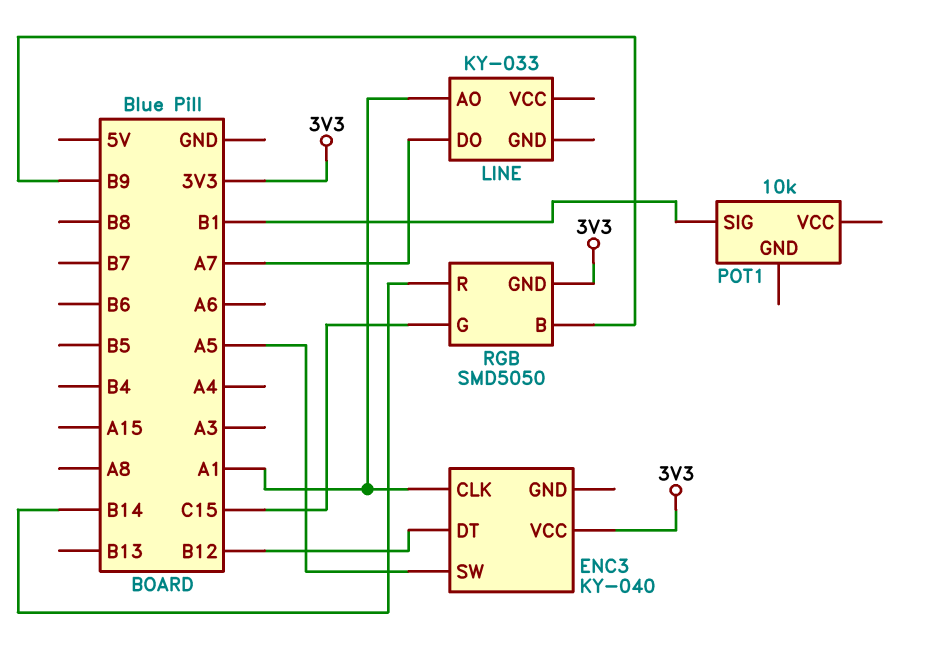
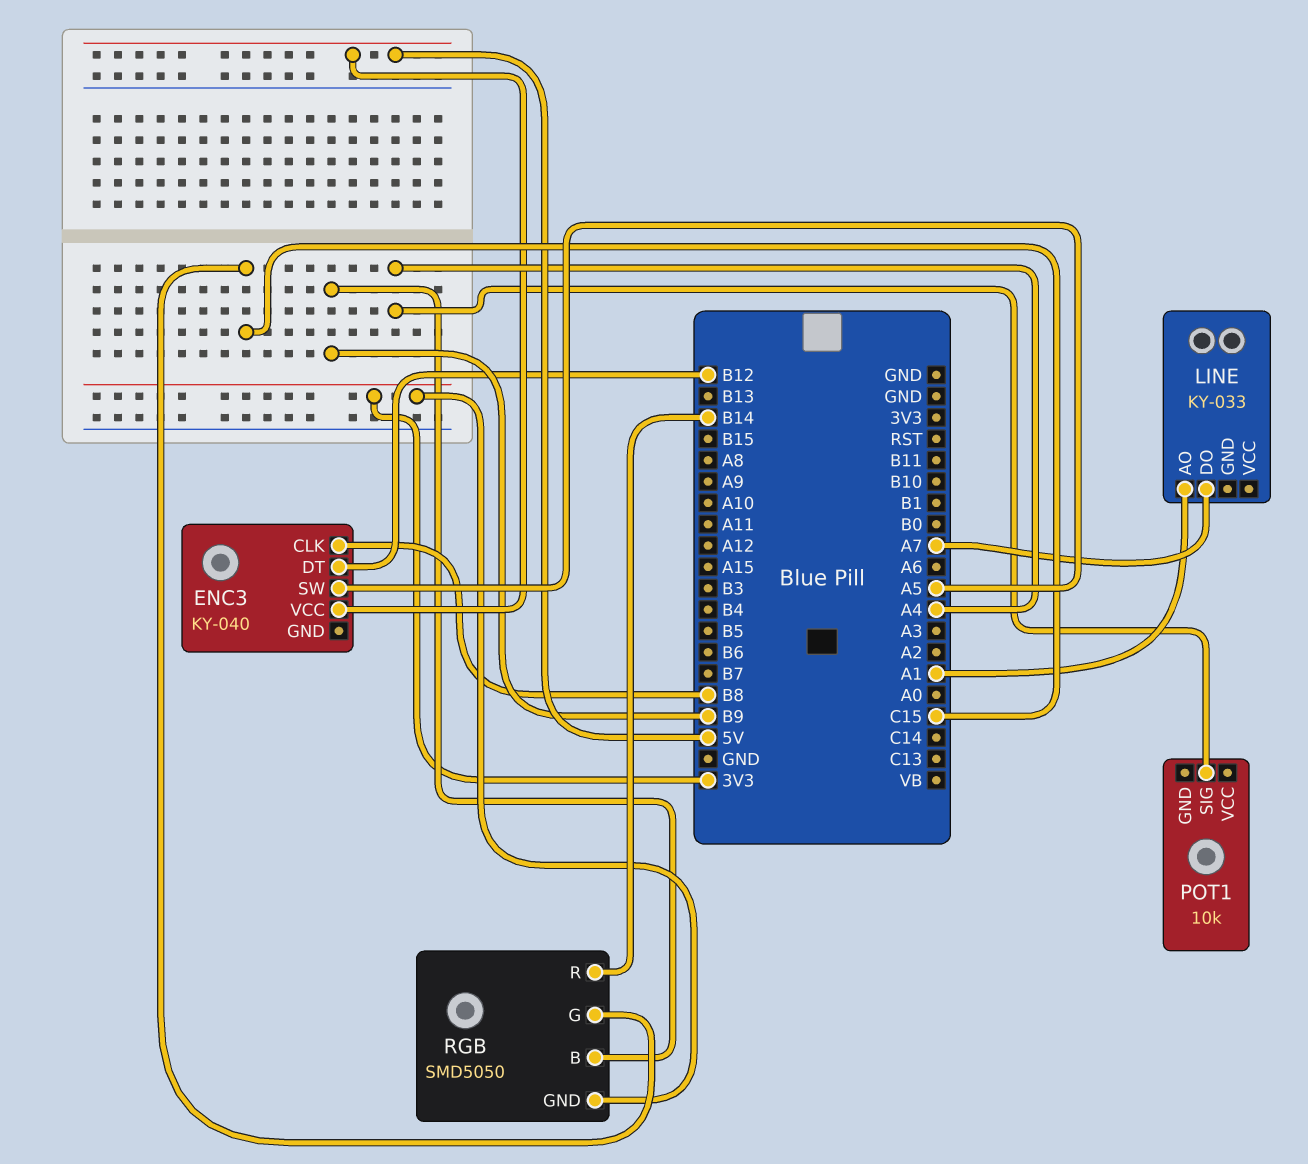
ENC3 pin CLK: A1 -> B8
ENC3 pin VCC: 3V3 -> 5V
POT1 pin SIG: B1 -> A4

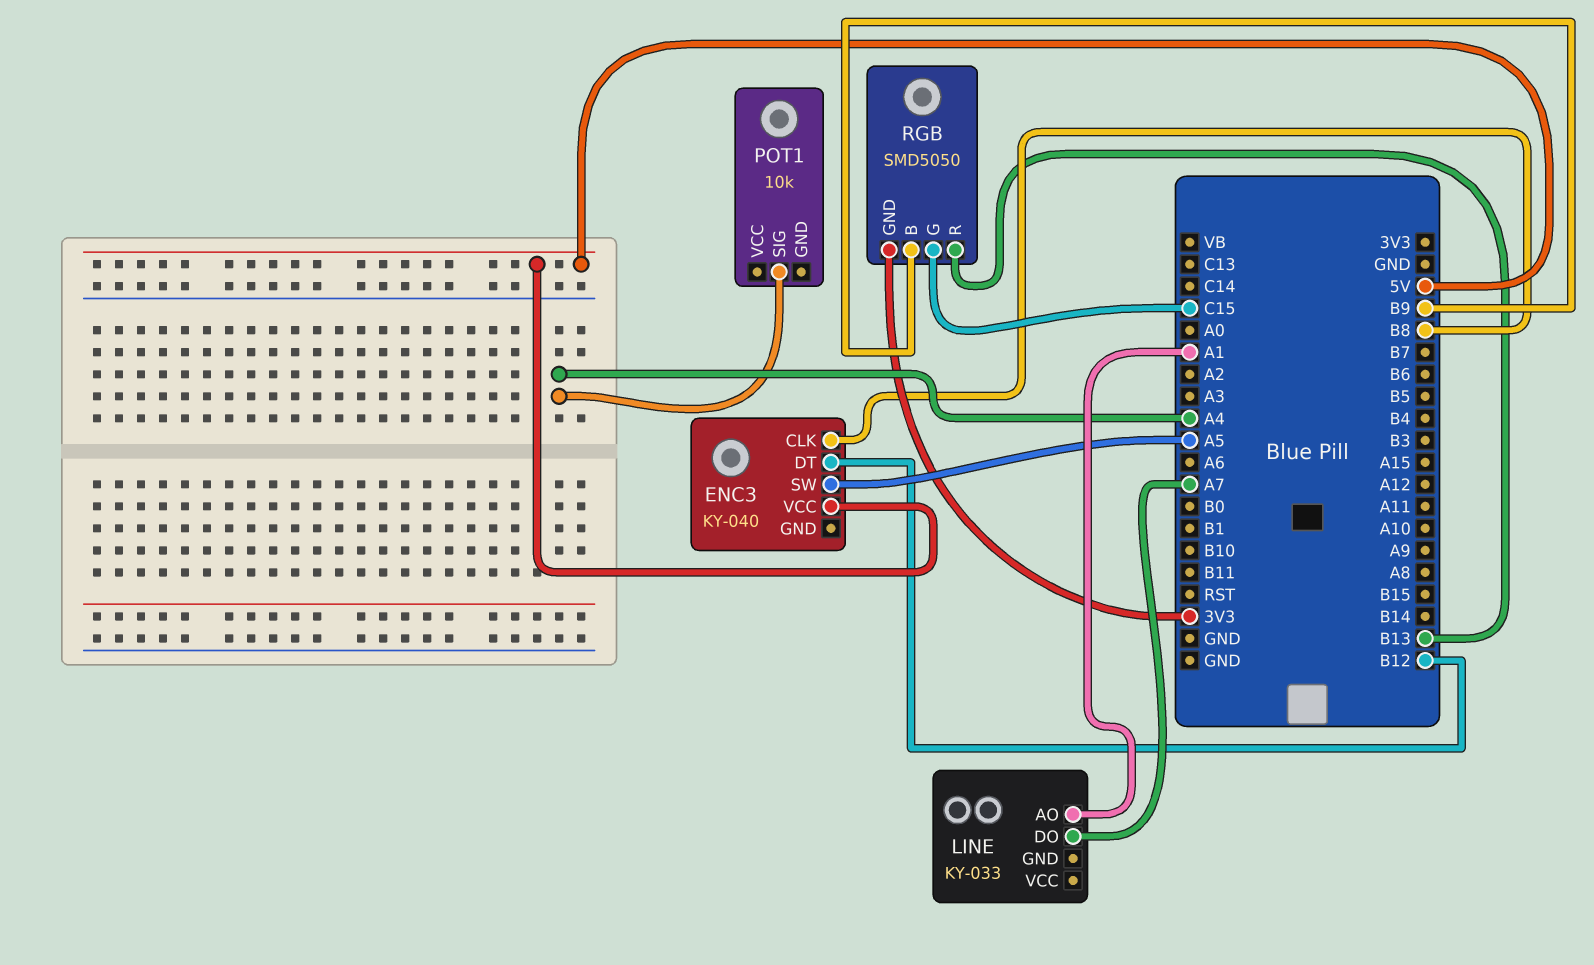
RGB pin R: B14 -> B13

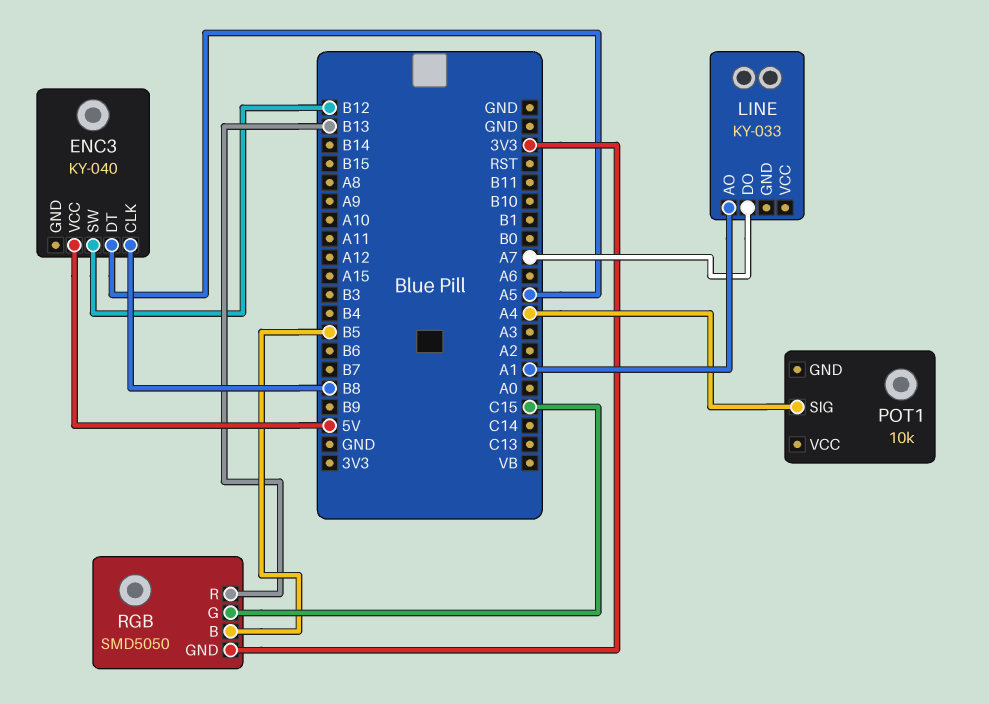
ENC3 pin DT: B12 -> A5
ENC3 pin SW: A5 -> B12
RGB pin B: B9 -> B5

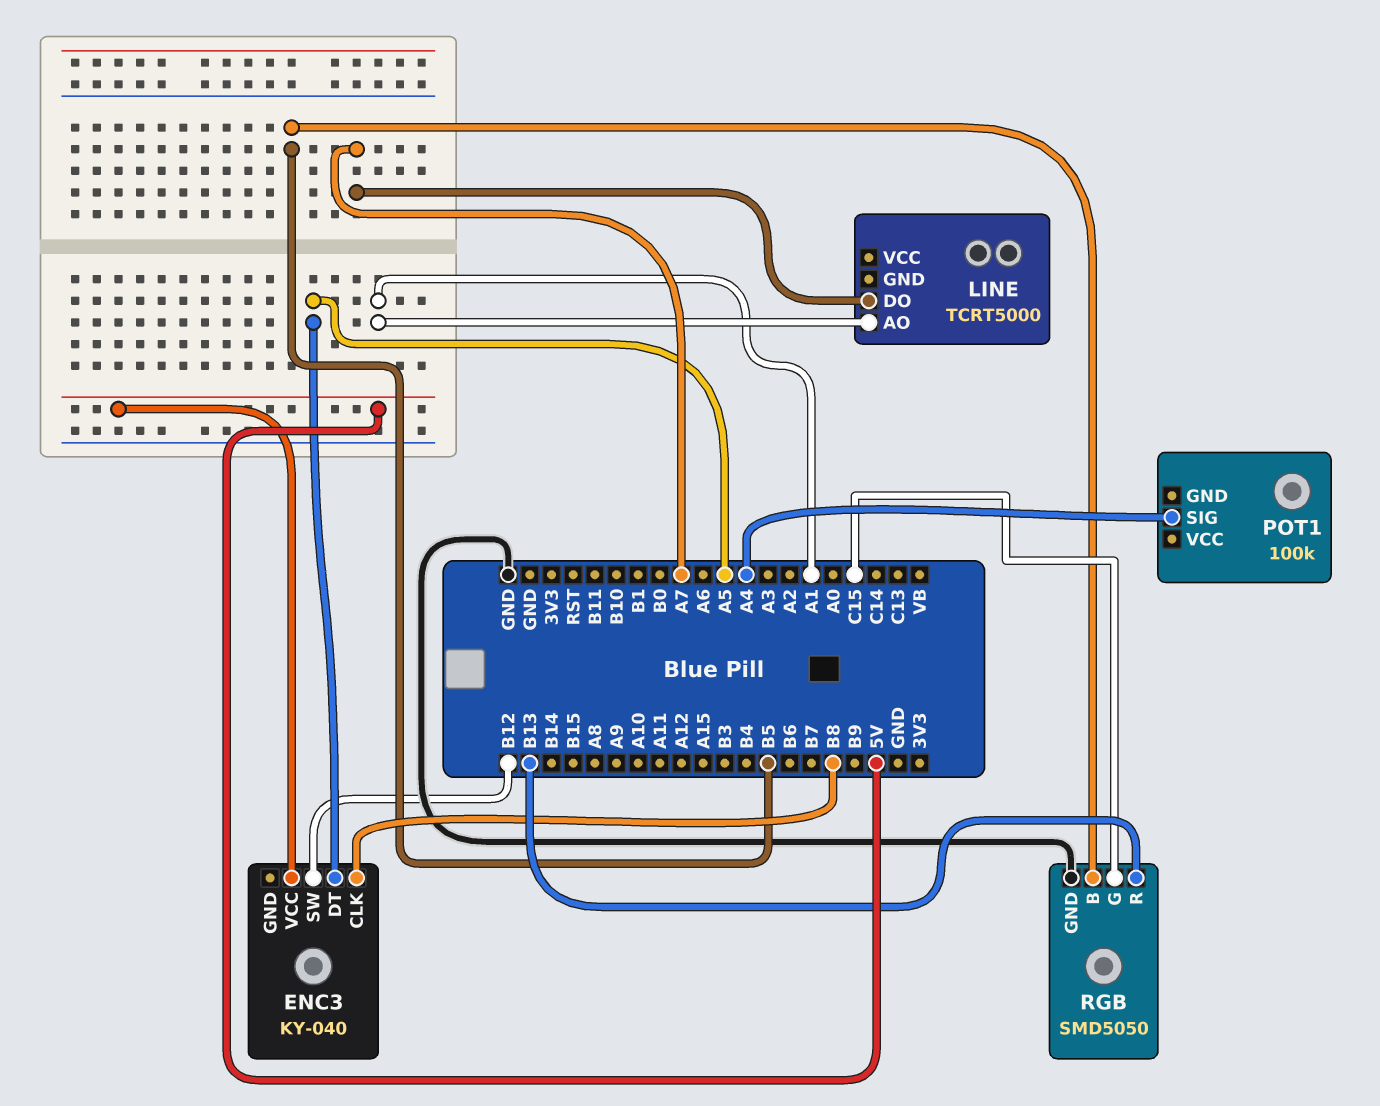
LINE: KY-033 -> TCRT5000
POT1: 10k -> 100k
RGB pin GND: 3V3 -> GND

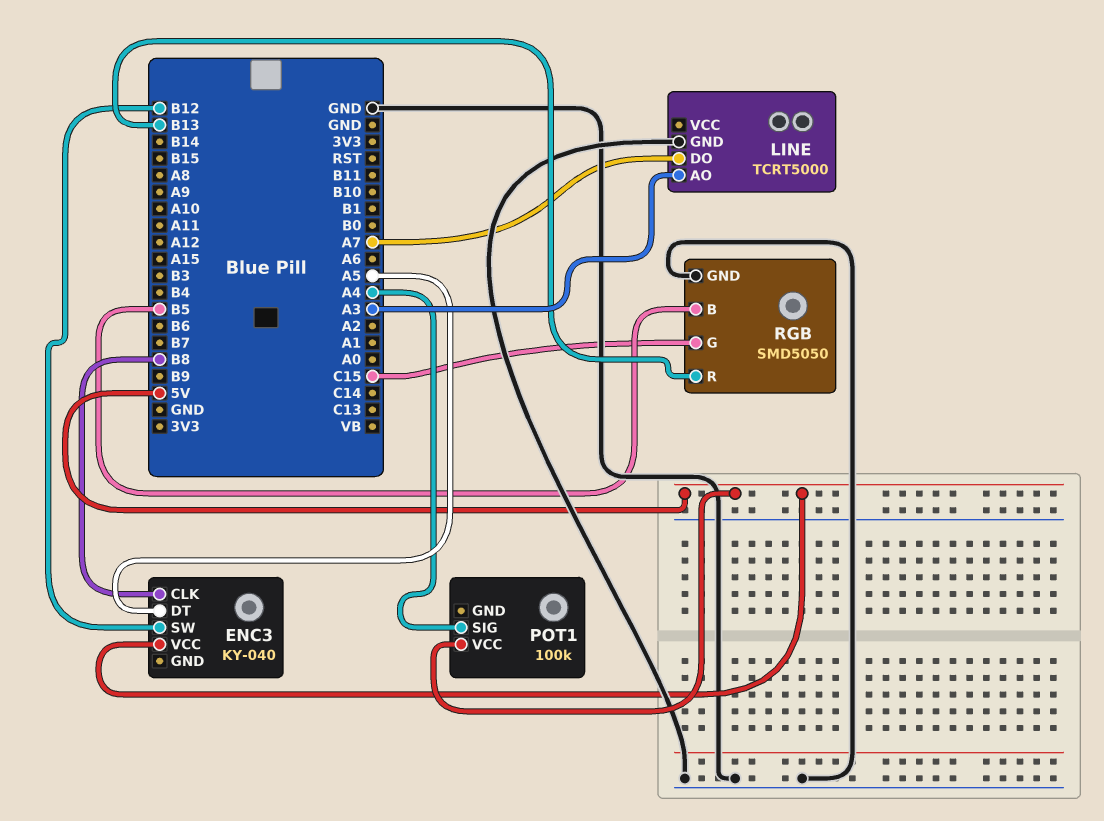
LINE pin AO: A1 -> A3
LINE pin GND: none -> GND
POT1 pin VCC: none -> 5V

